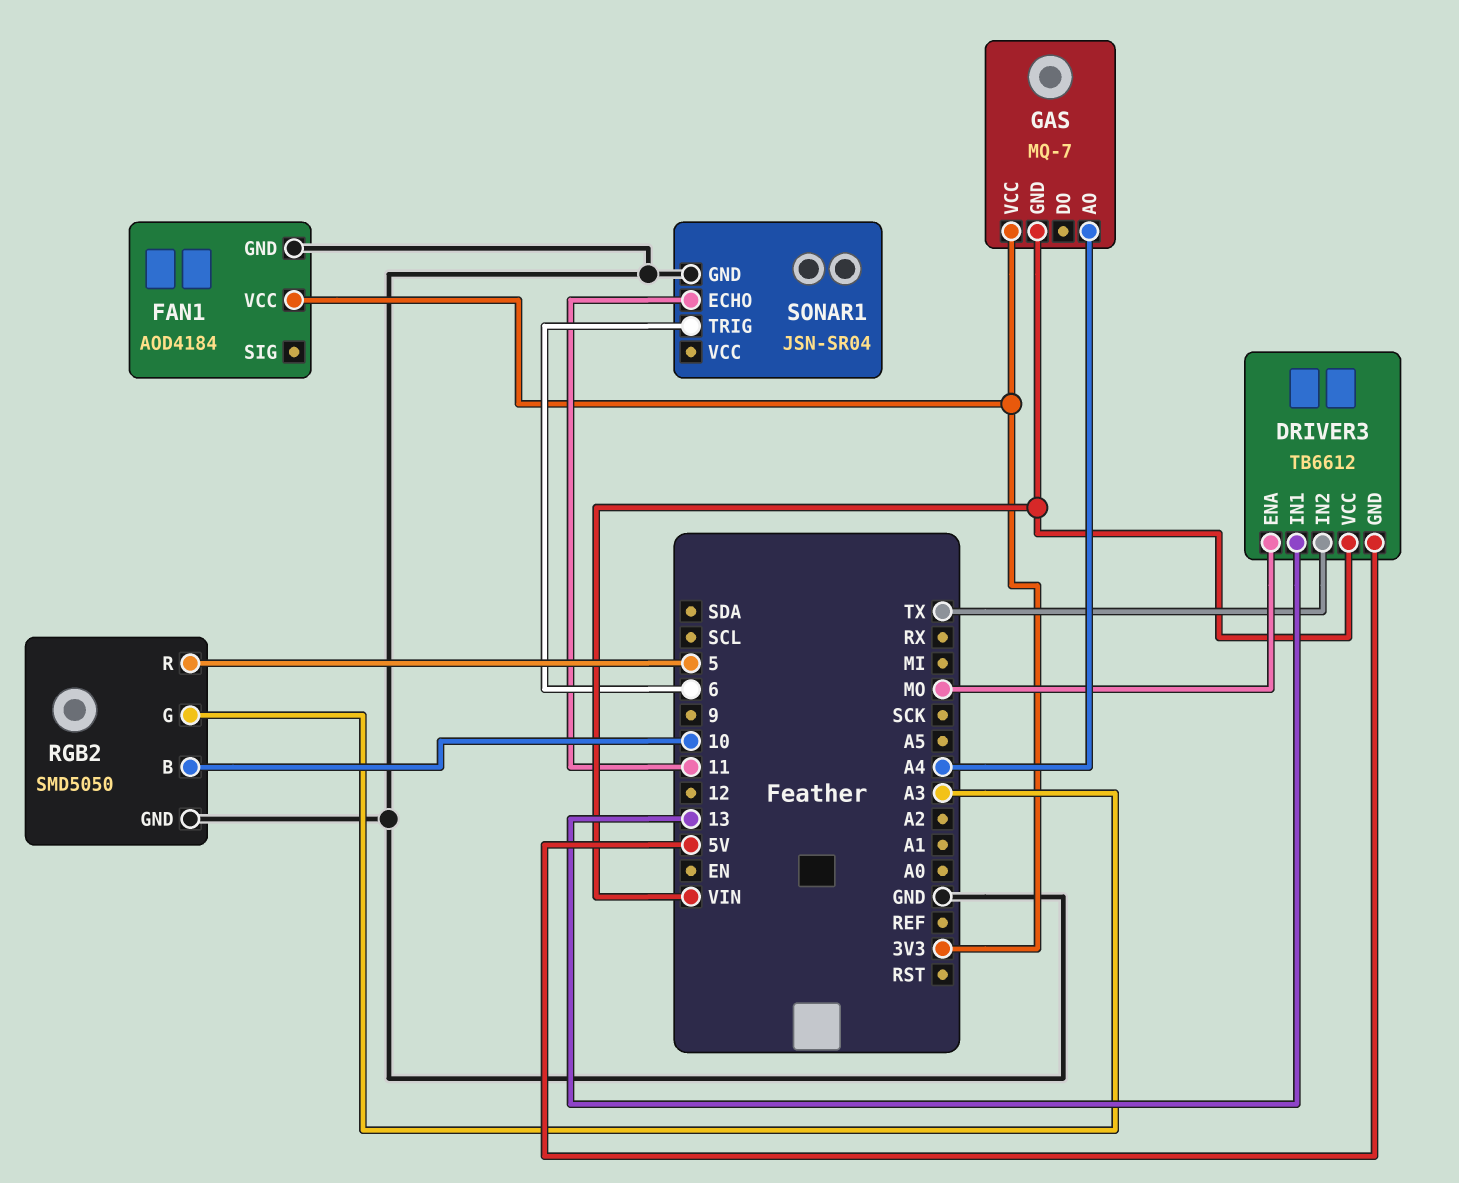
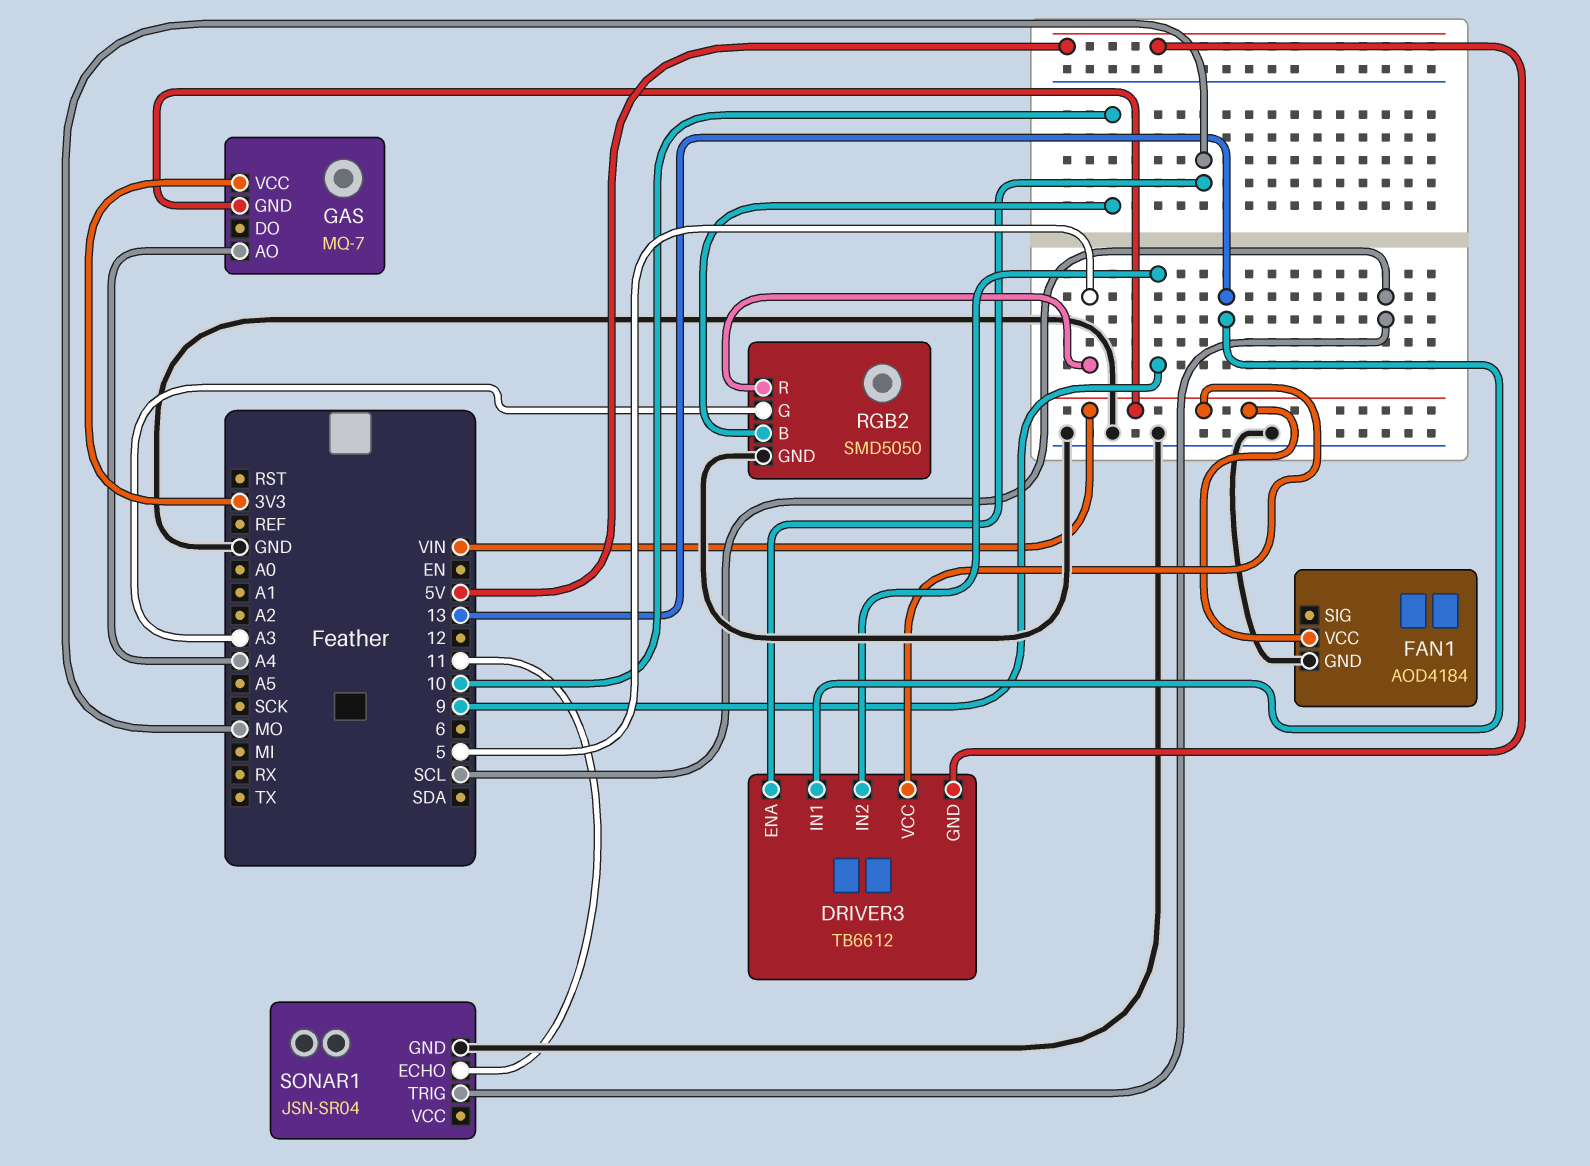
DRIVER3 pin IN2: TX -> 9
FAN1 pin VCC: 3V3 -> VIN
SONAR1 pin TRIG: 6 -> SCL

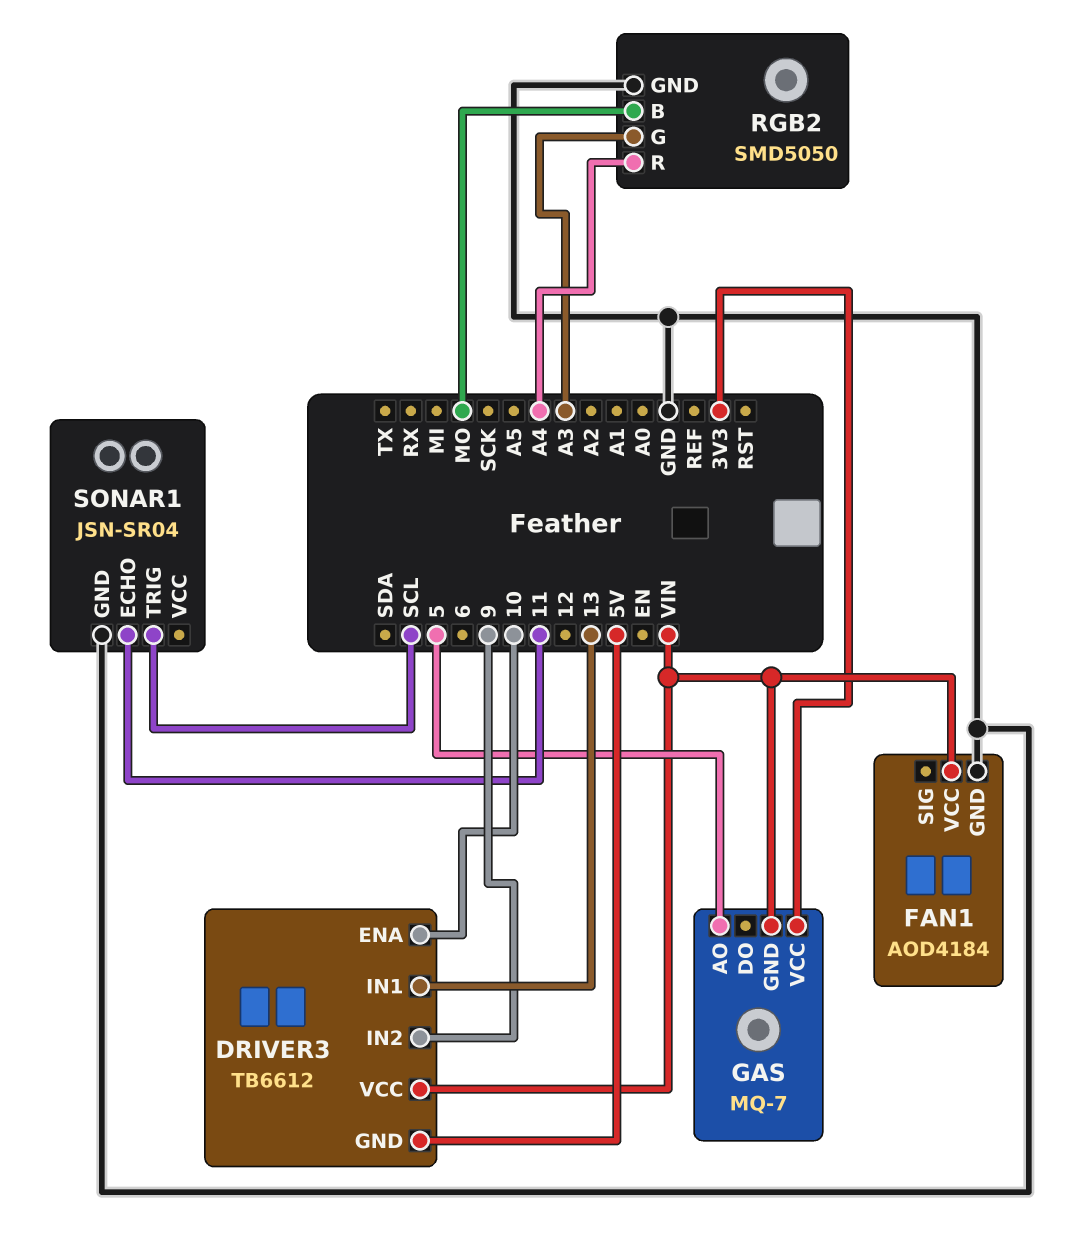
DRIVER3 pin ENA: MO -> 10
GAS pin AO: A4 -> 5
RGB2 pin B: 10 -> MO
RGB2 pin R: 5 -> A4

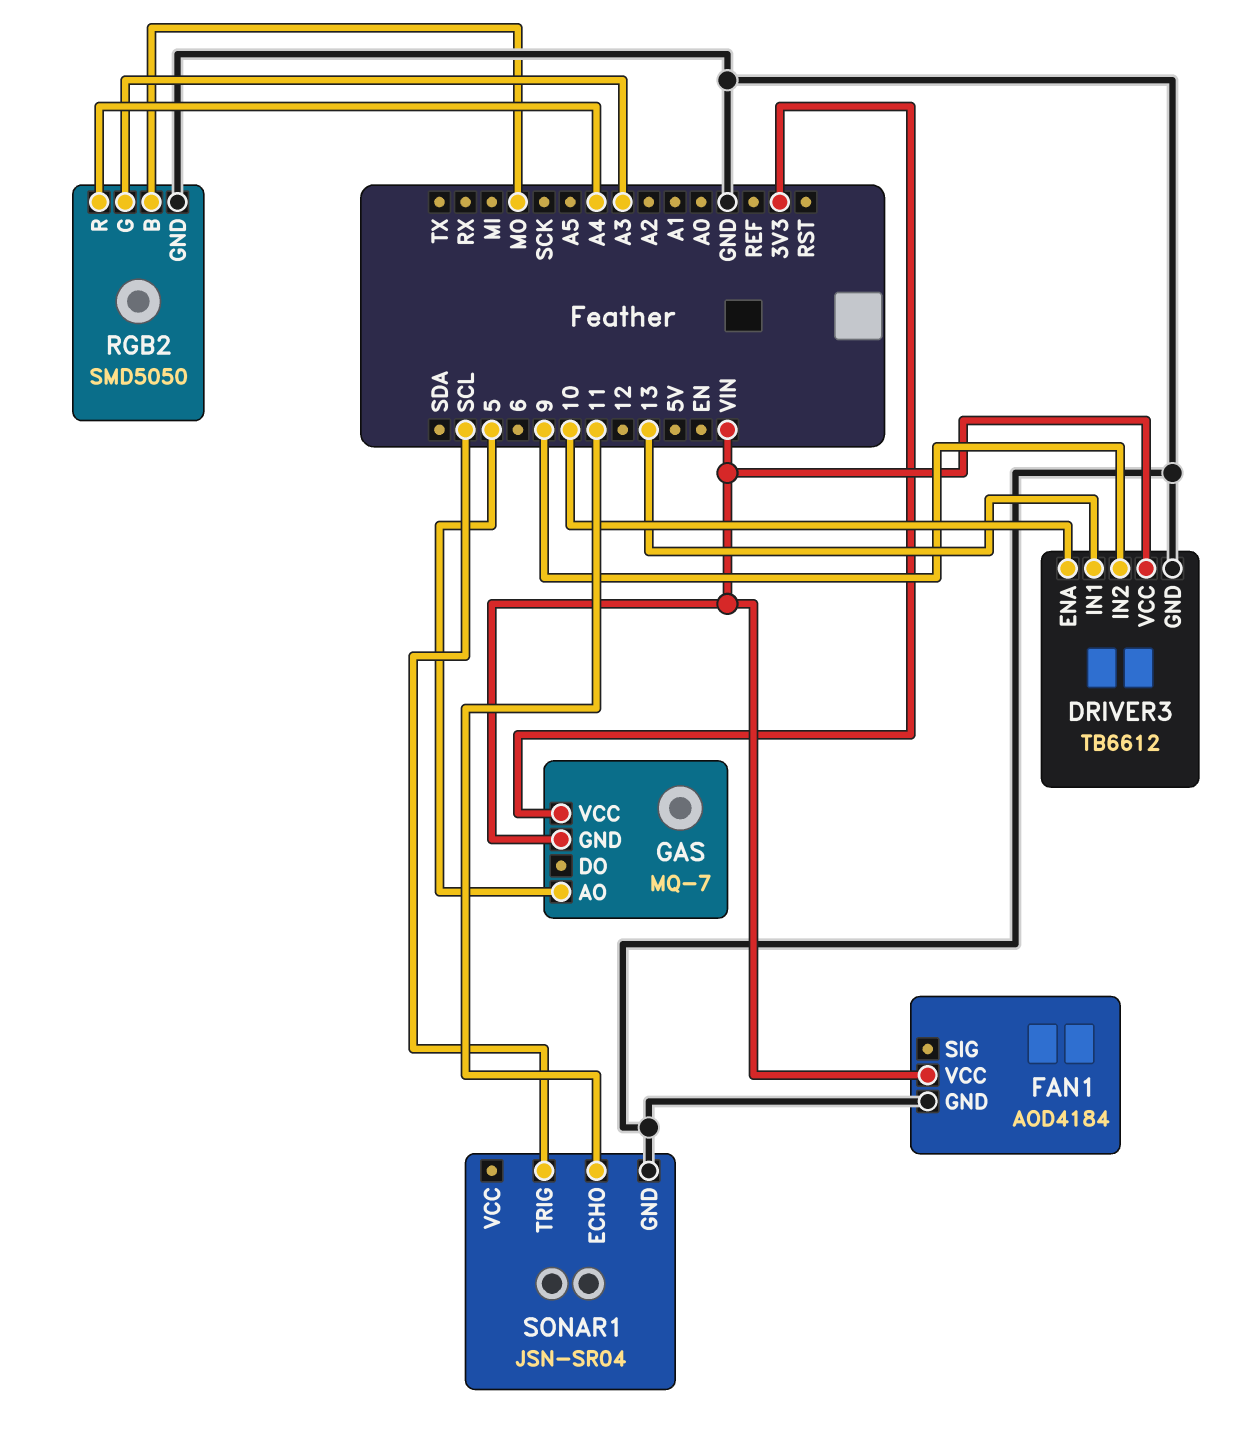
DRIVER3 pin GND: 5V -> GND

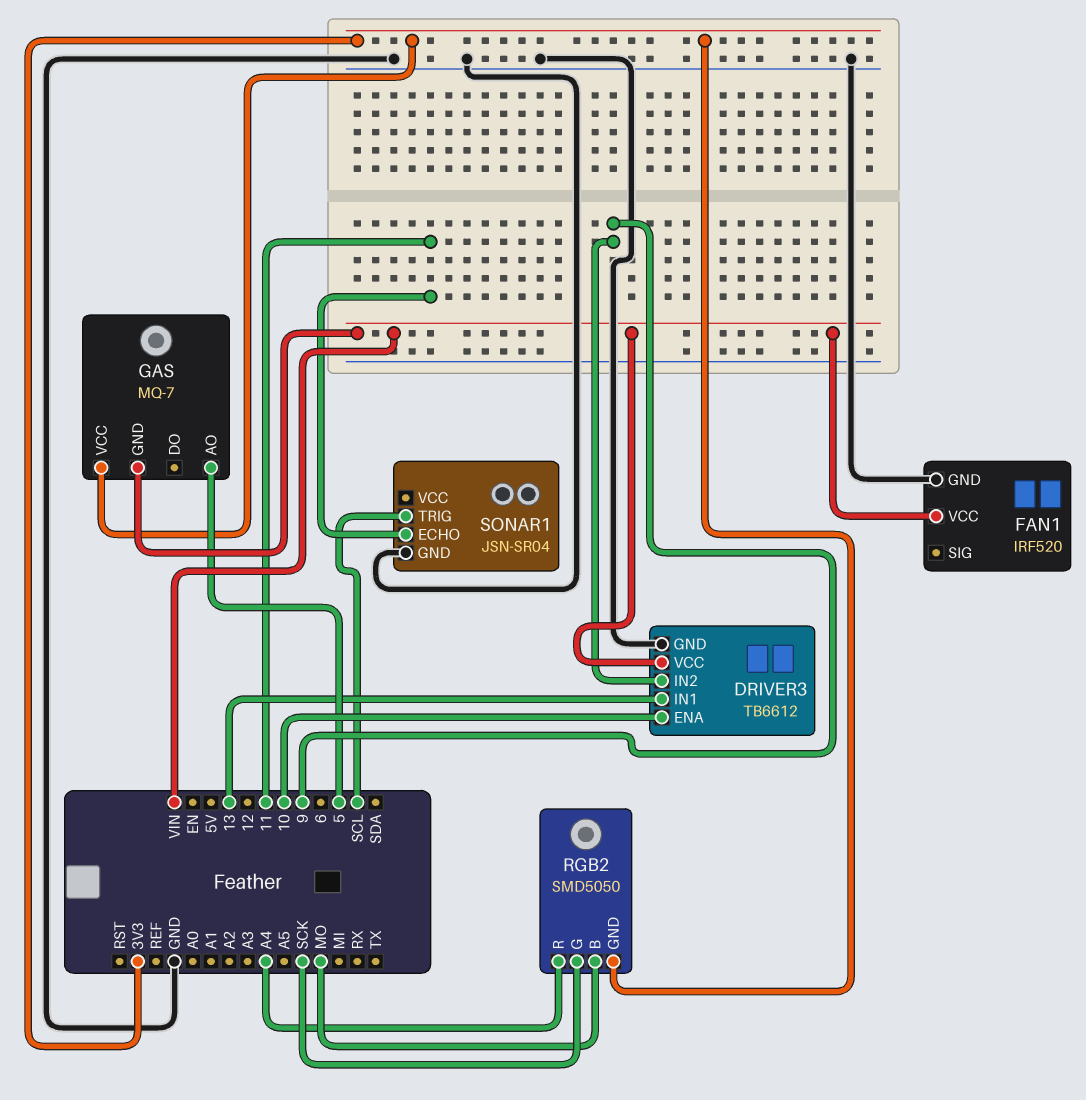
FAN1: AOD4184 -> IRF520
RGB2 pin G: A3 -> SCK
RGB2 pin GND: GND -> 3V3

